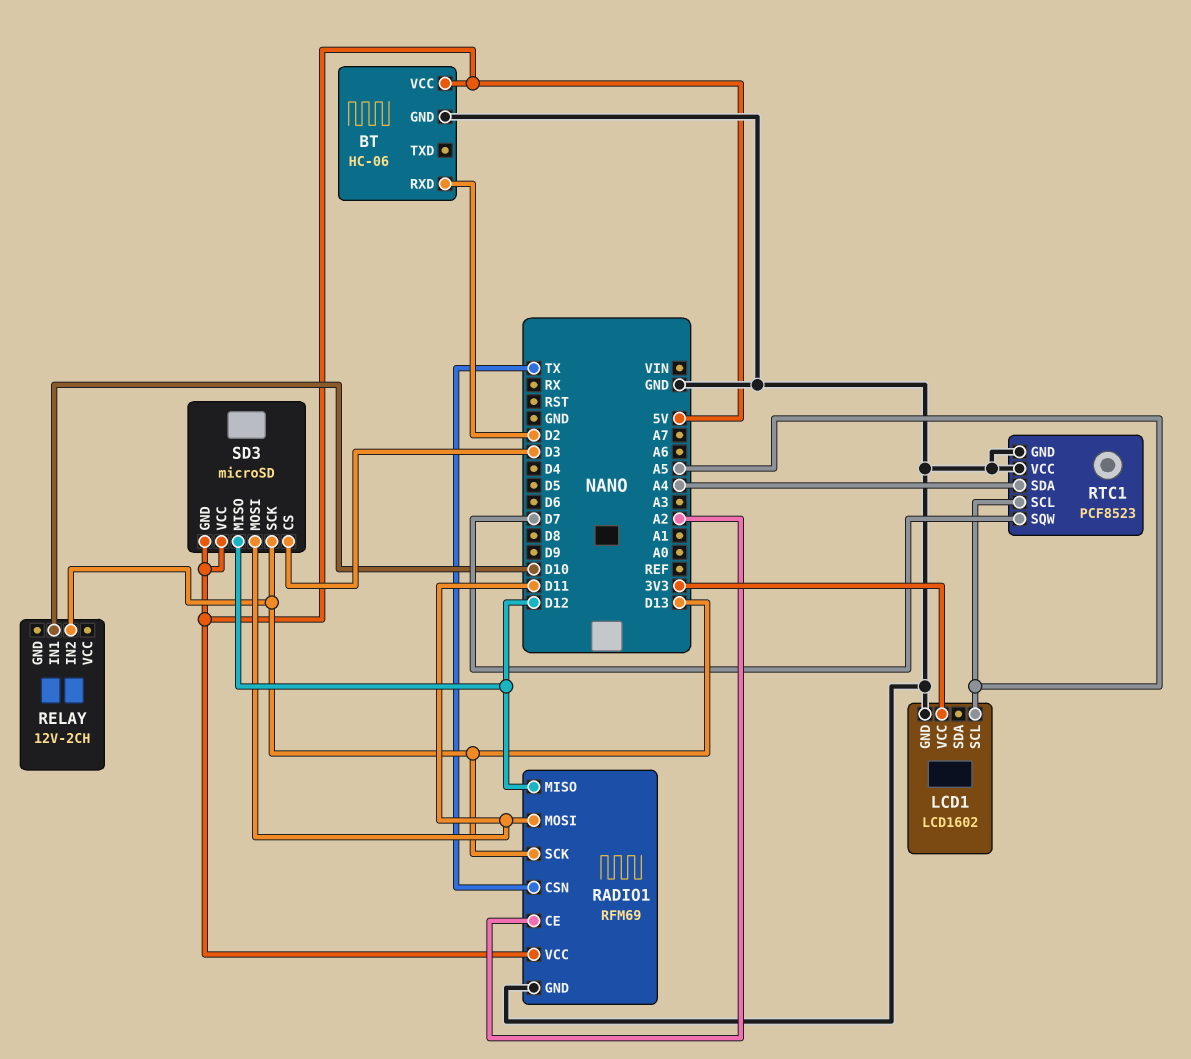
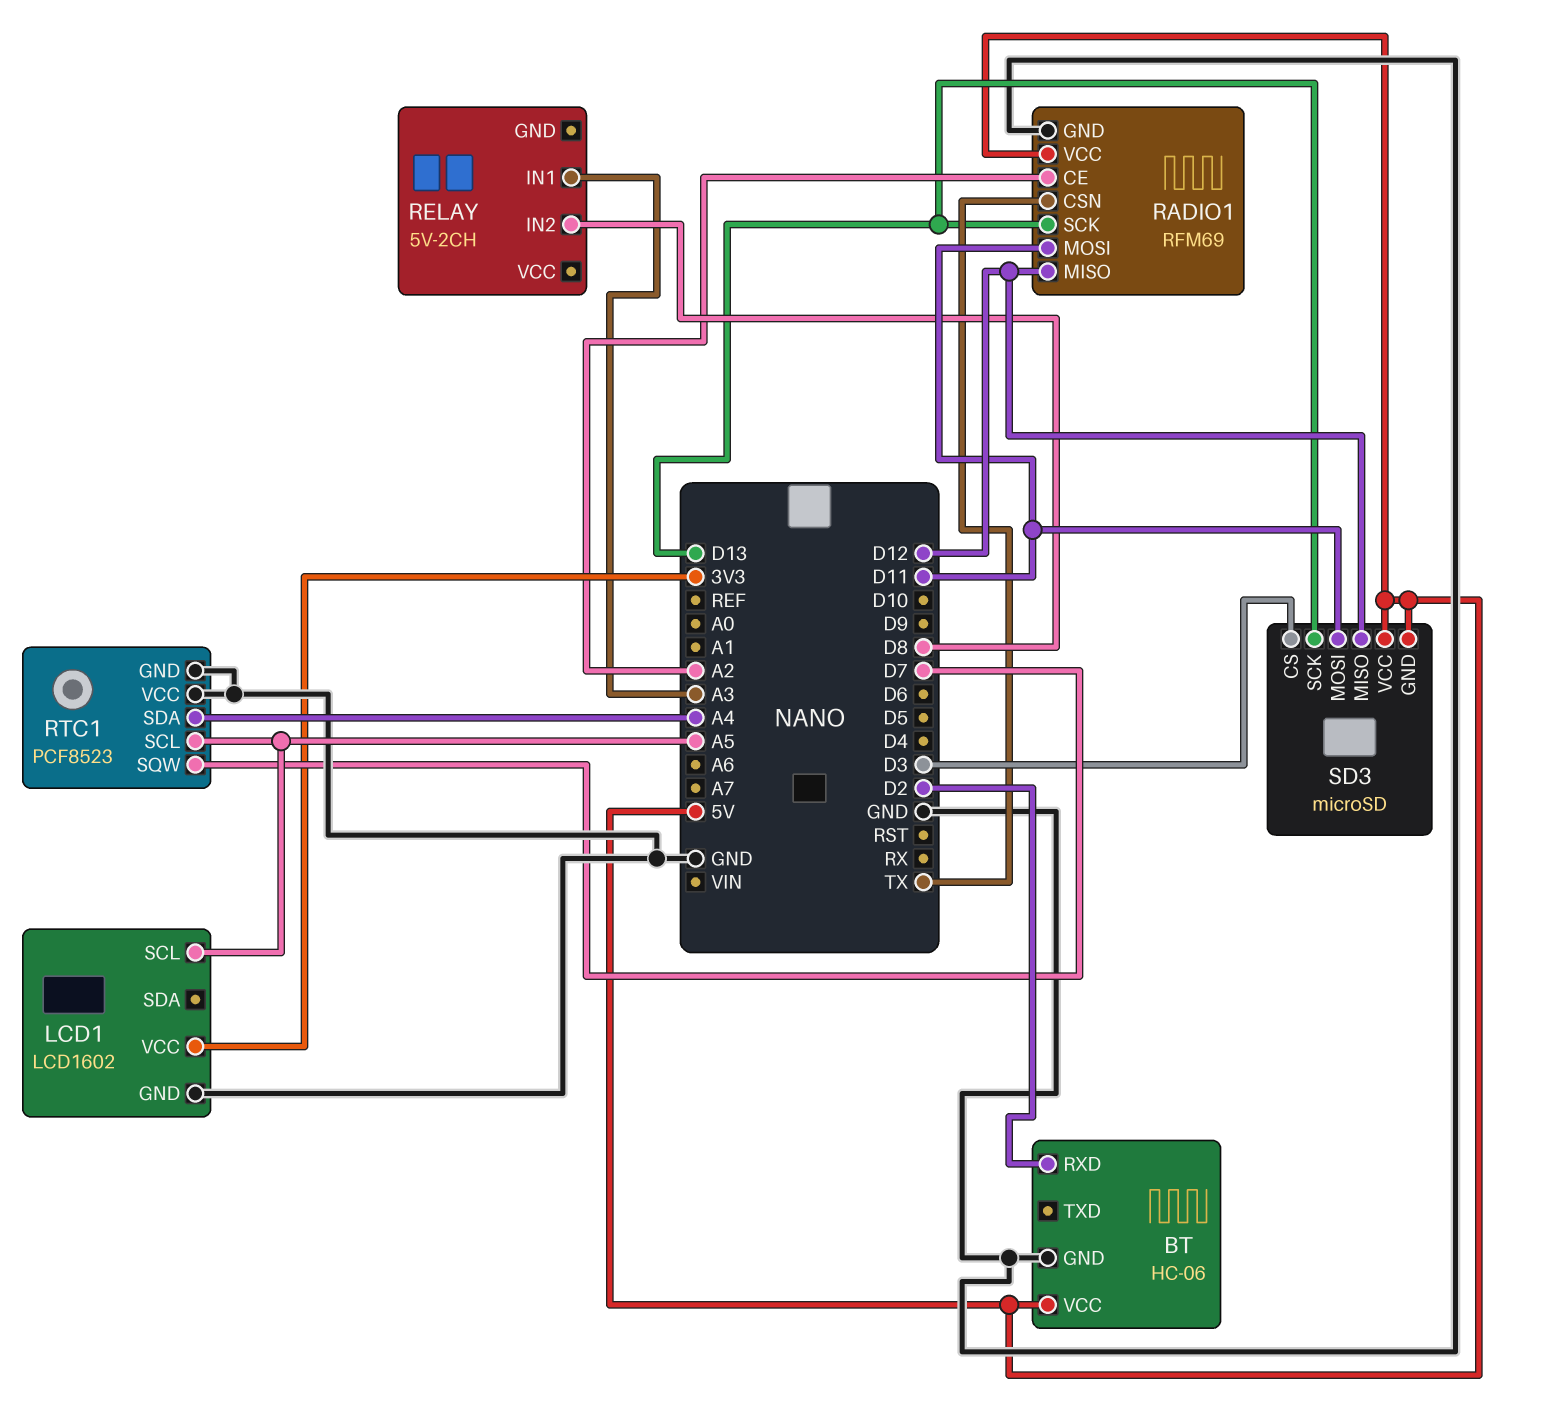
RELAY: 12V-2CH -> 5V-2CH
RELAY pin IN1: D10 -> A3
RELAY pin IN2: D13 -> D8

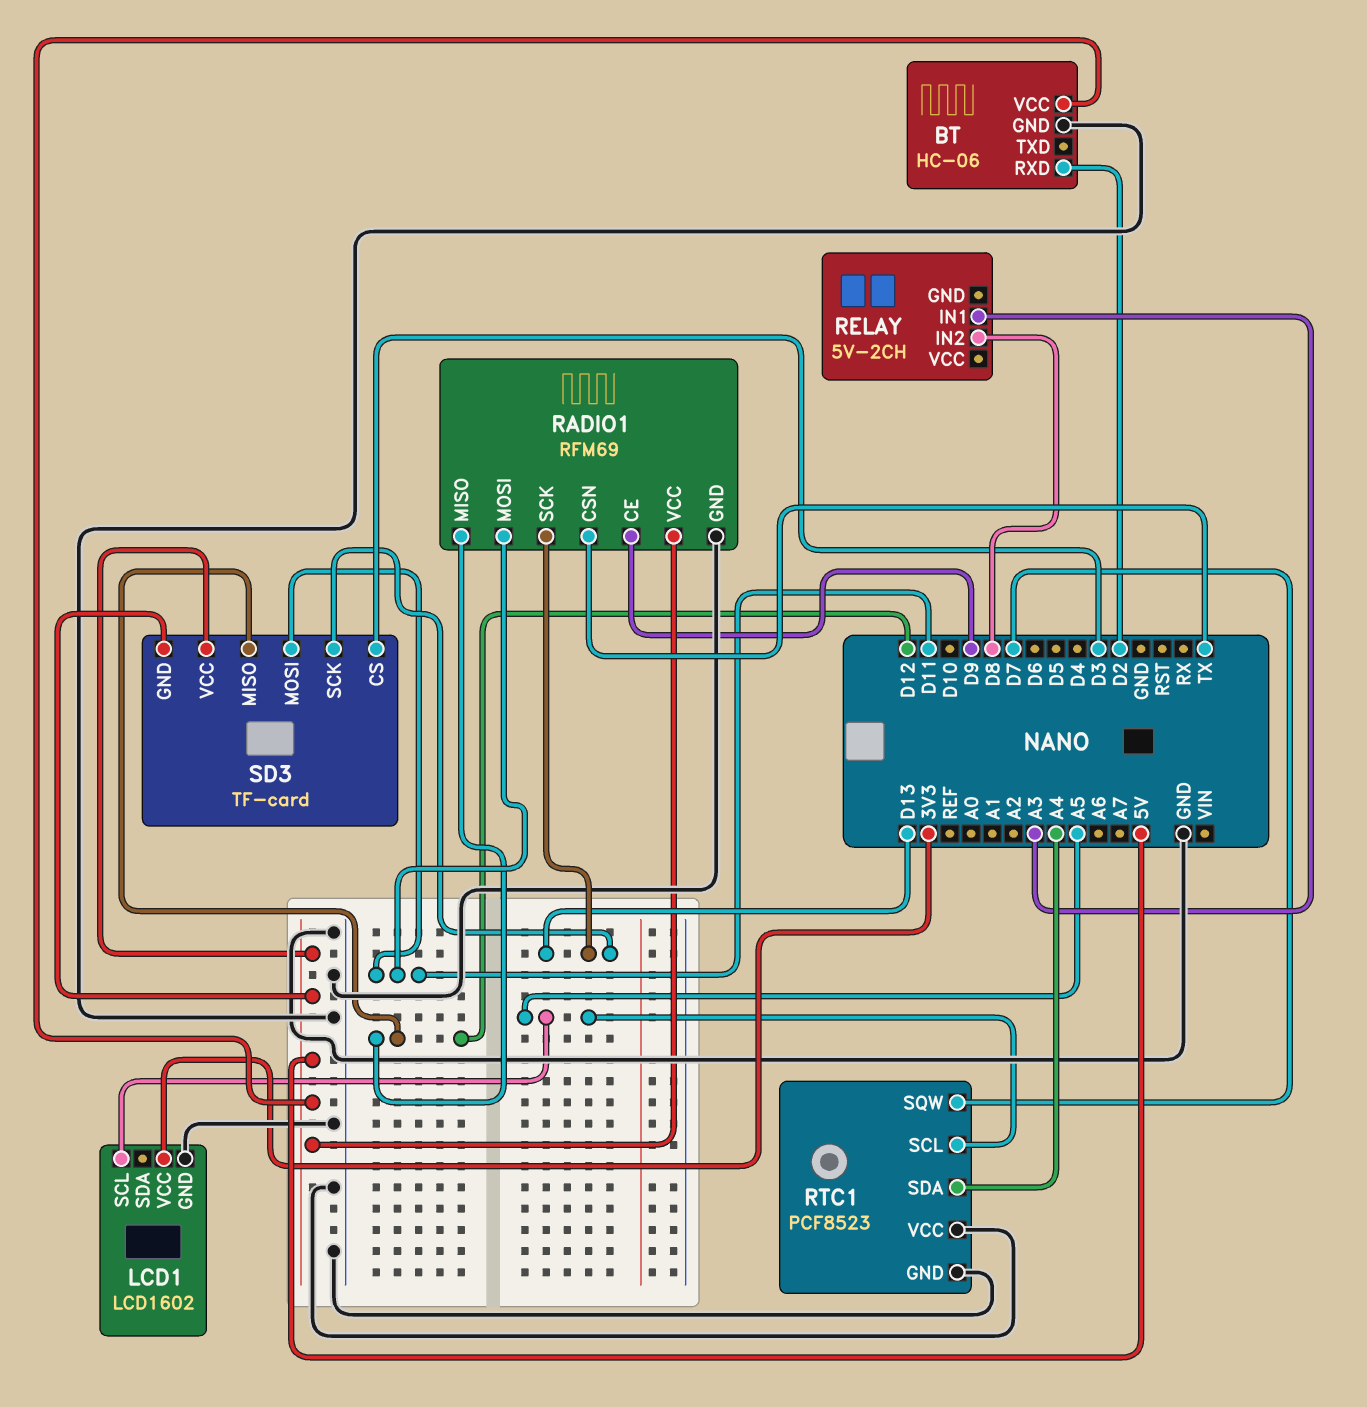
RADIO1 pin CE: A2 -> D9
SD3: microSD -> TF-card

